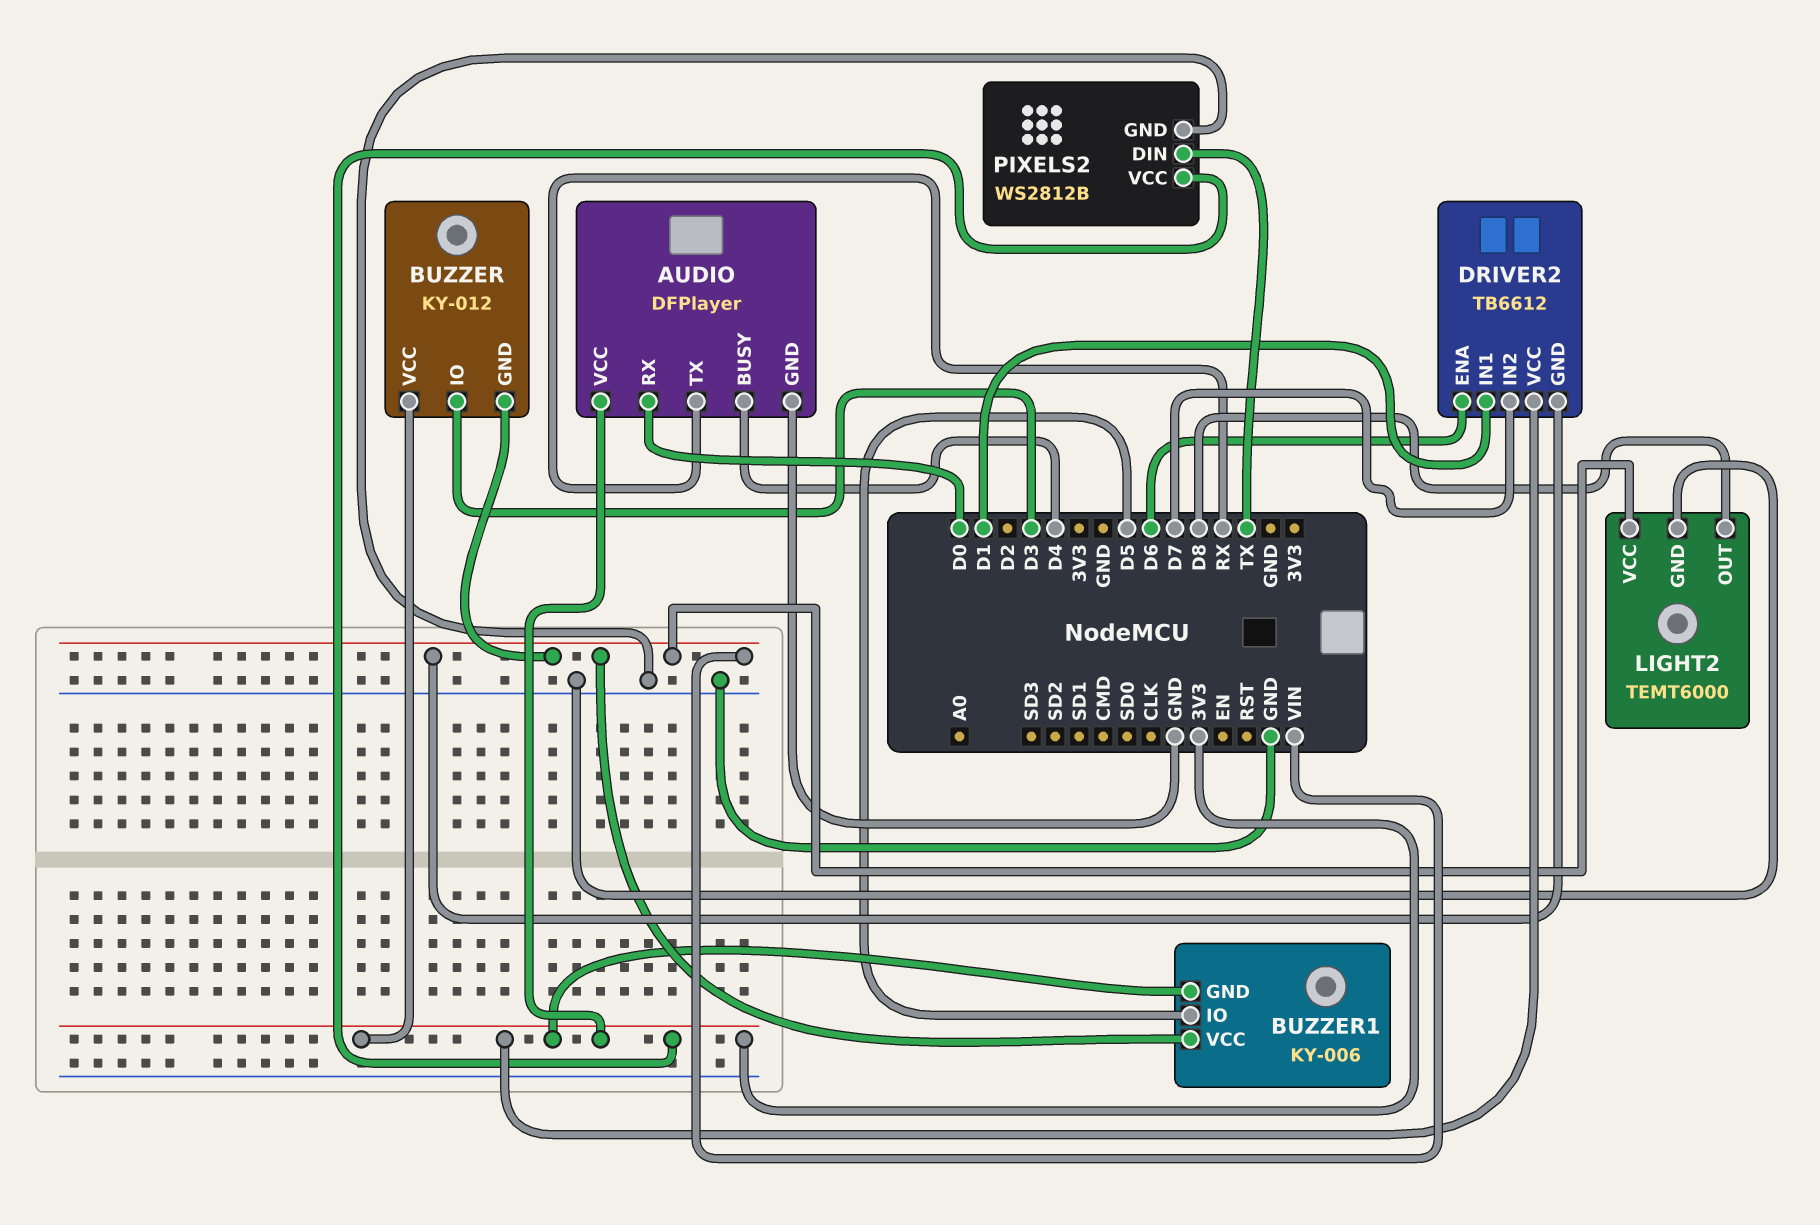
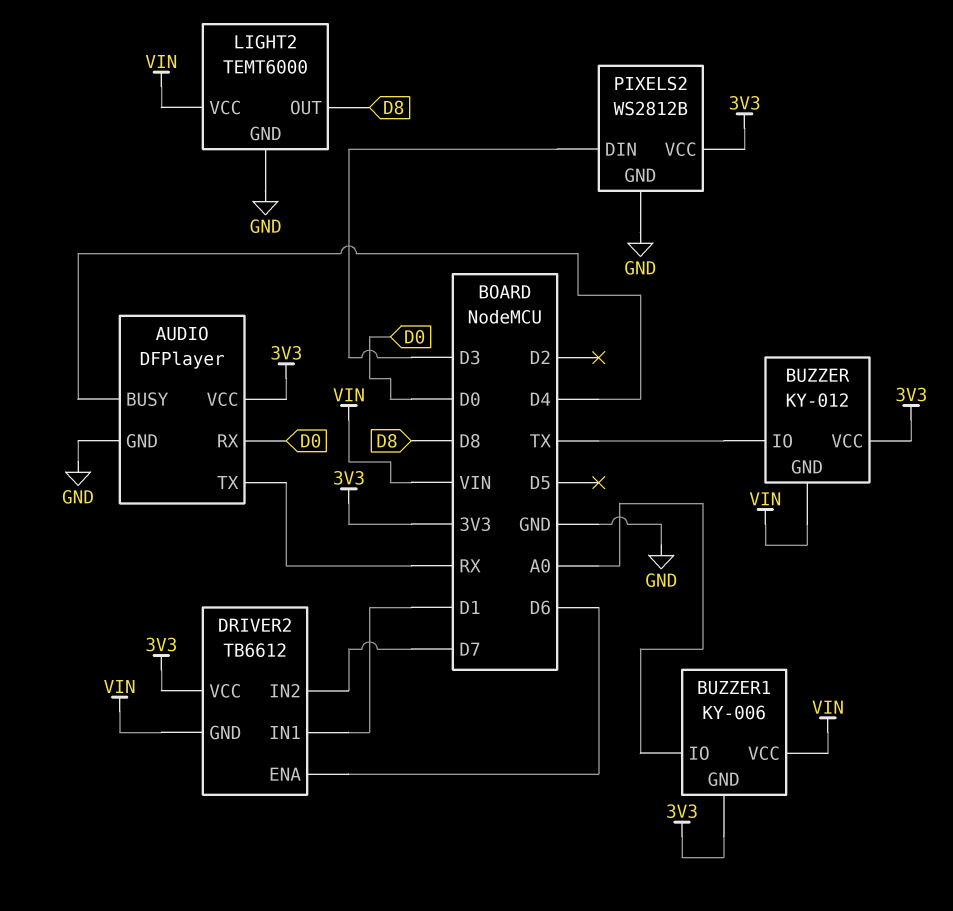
BUZZER pin IO: D3 -> TX
BUZZER1 pin IO: D5 -> A0
PIXELS2 pin DIN: TX -> D3

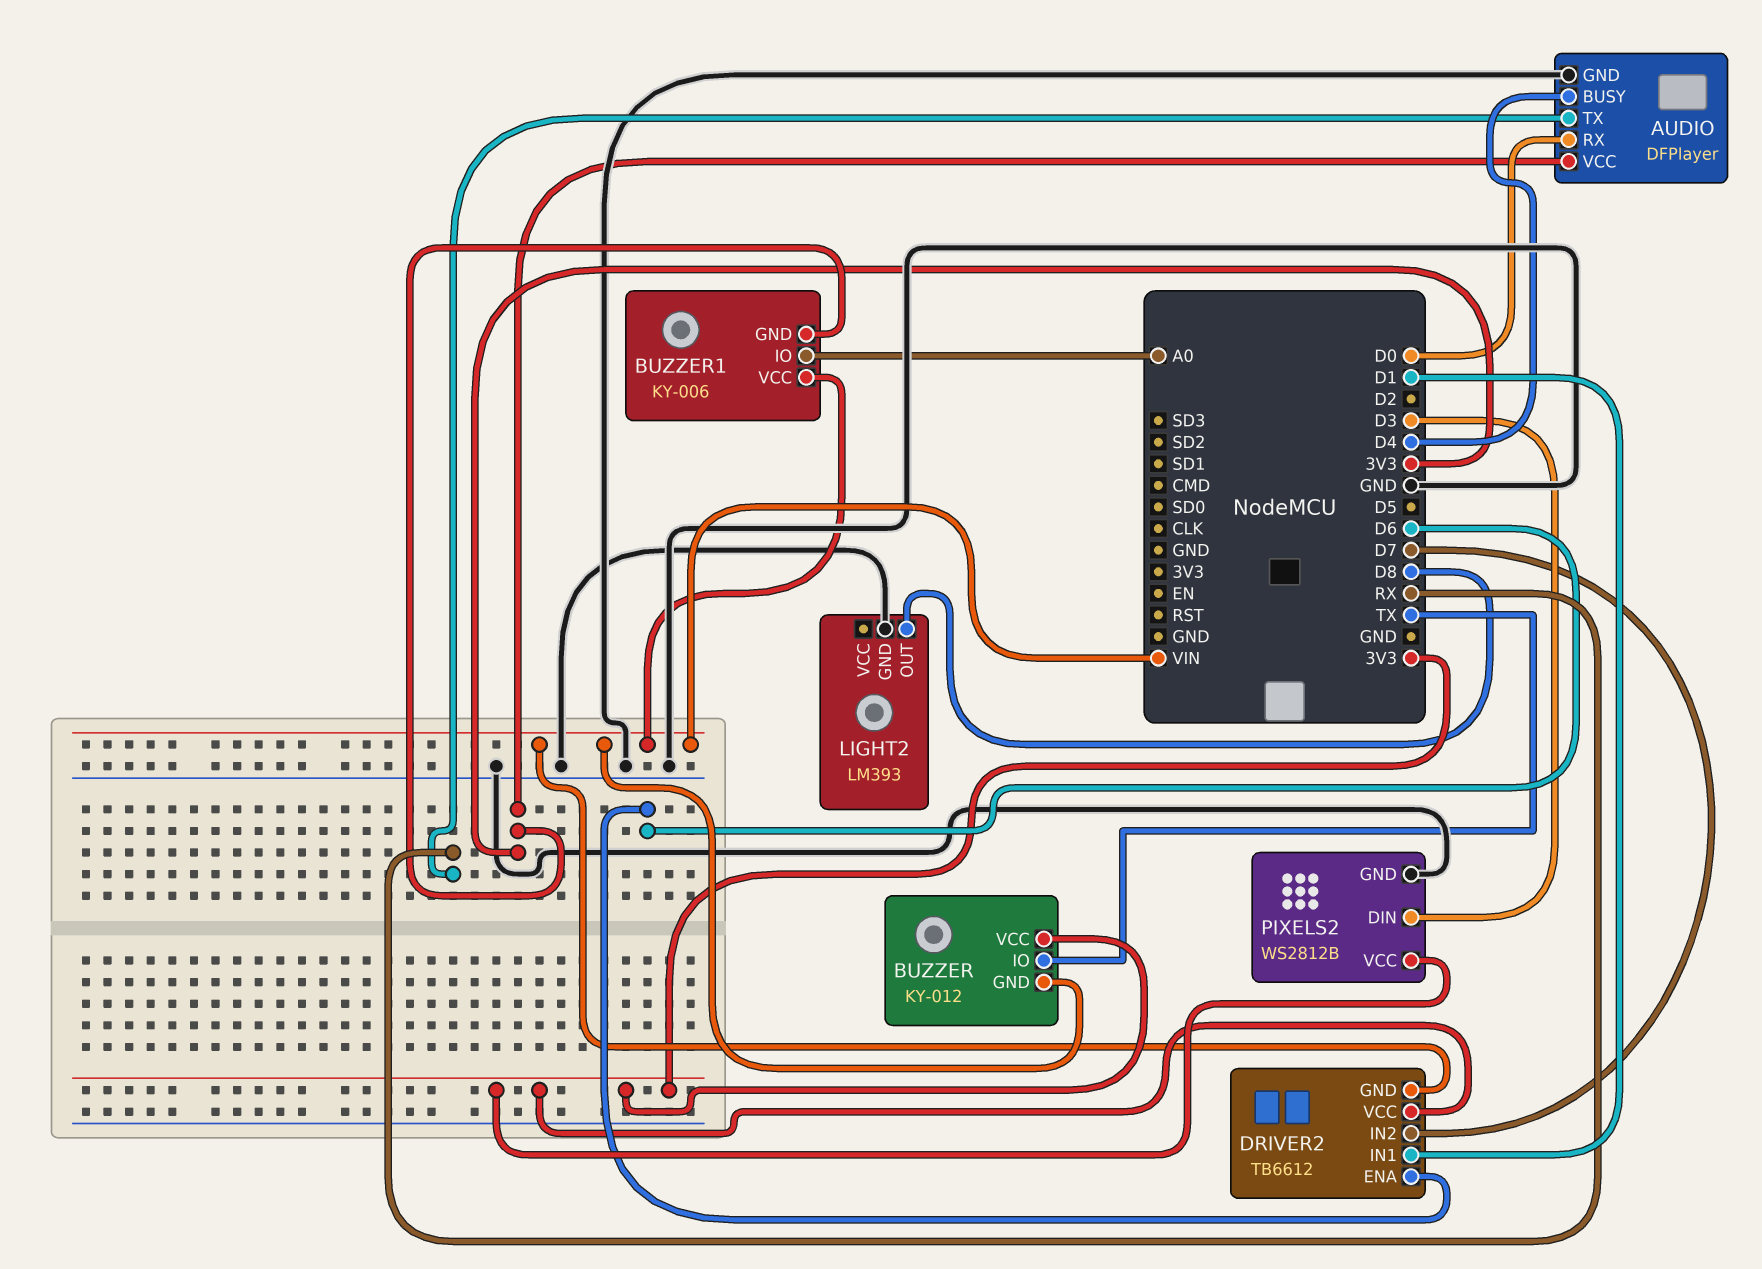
LIGHT2: TEMT6000 -> LM393
LIGHT2 pin VCC: VIN -> none

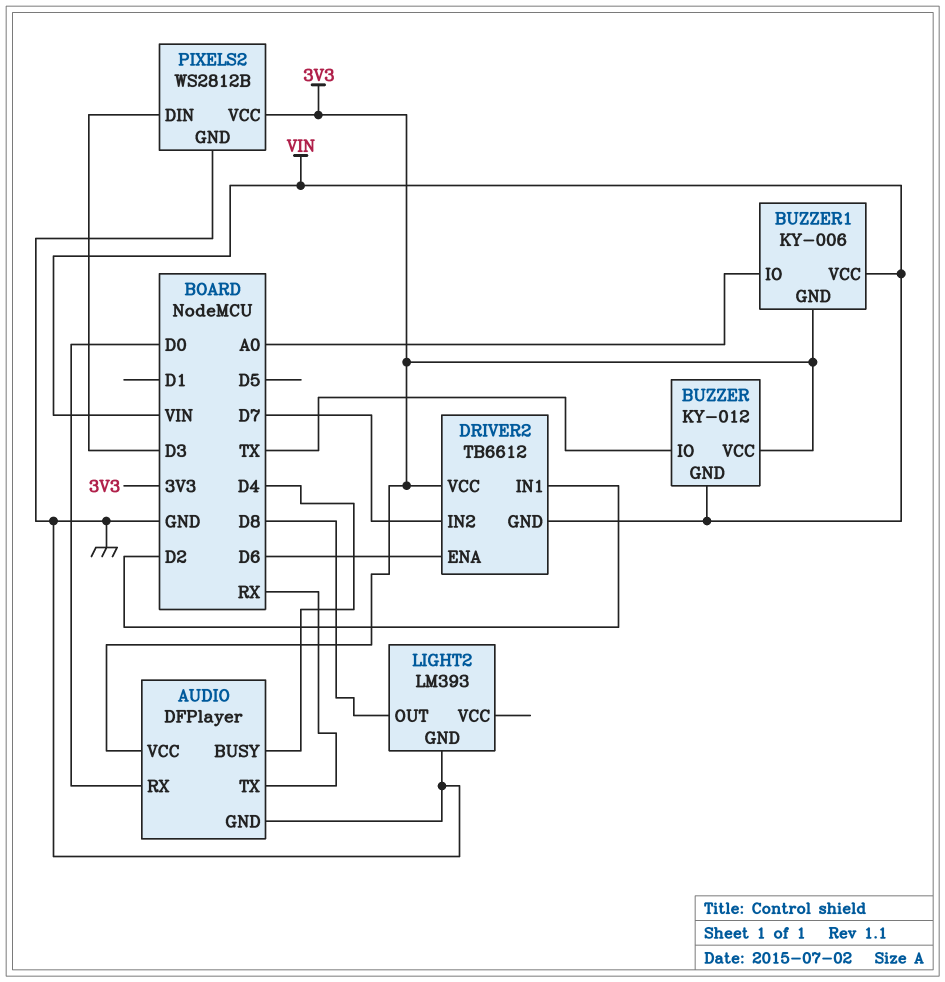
DRIVER2 pin IN1: D1 -> D2

